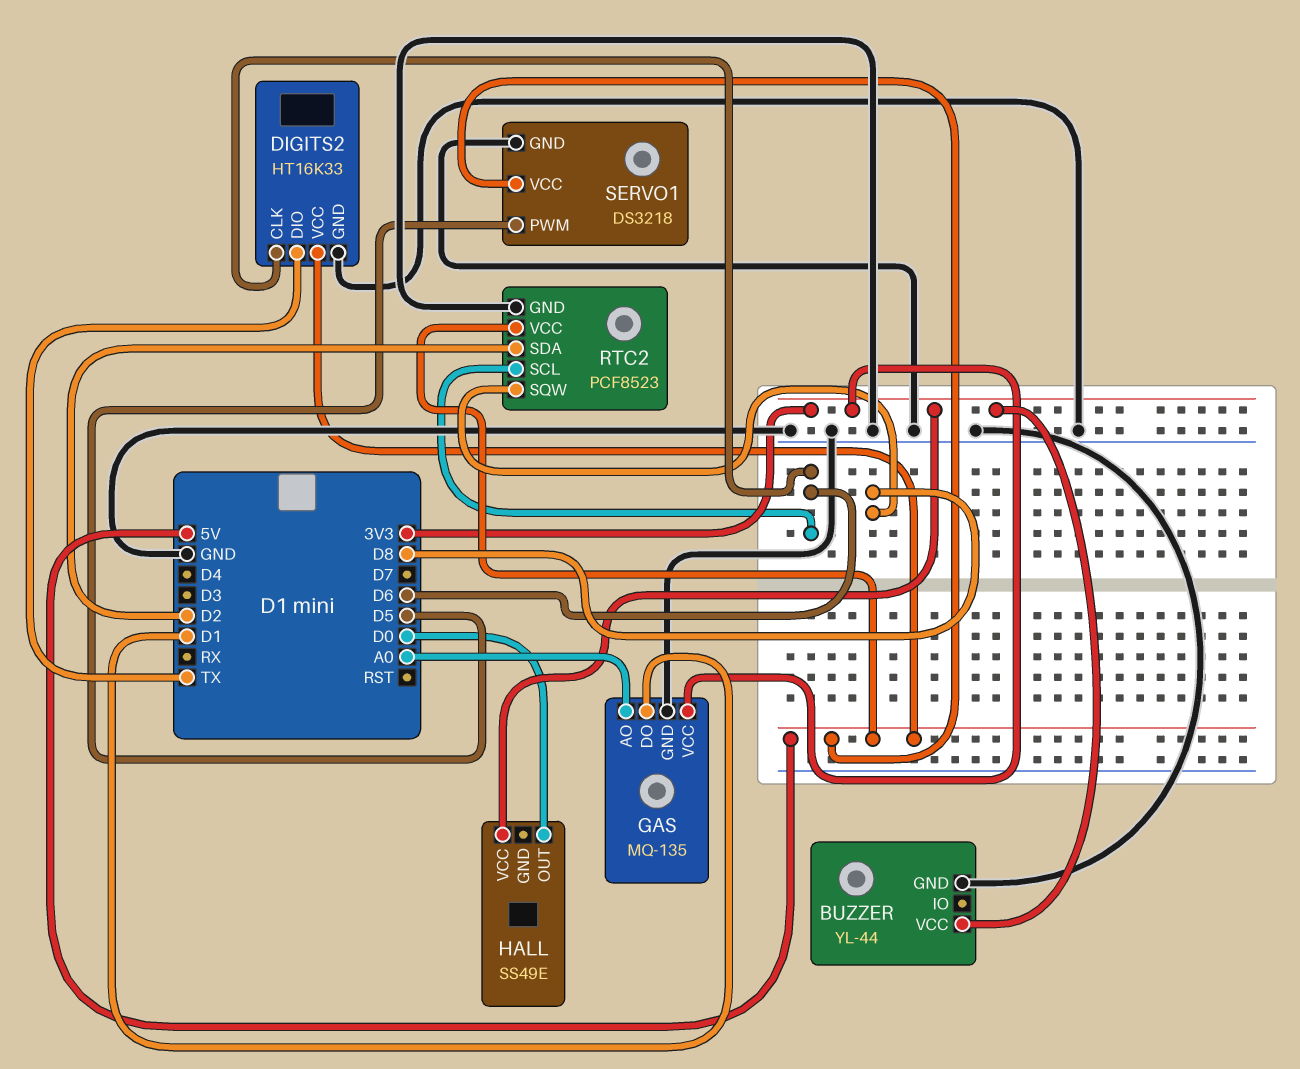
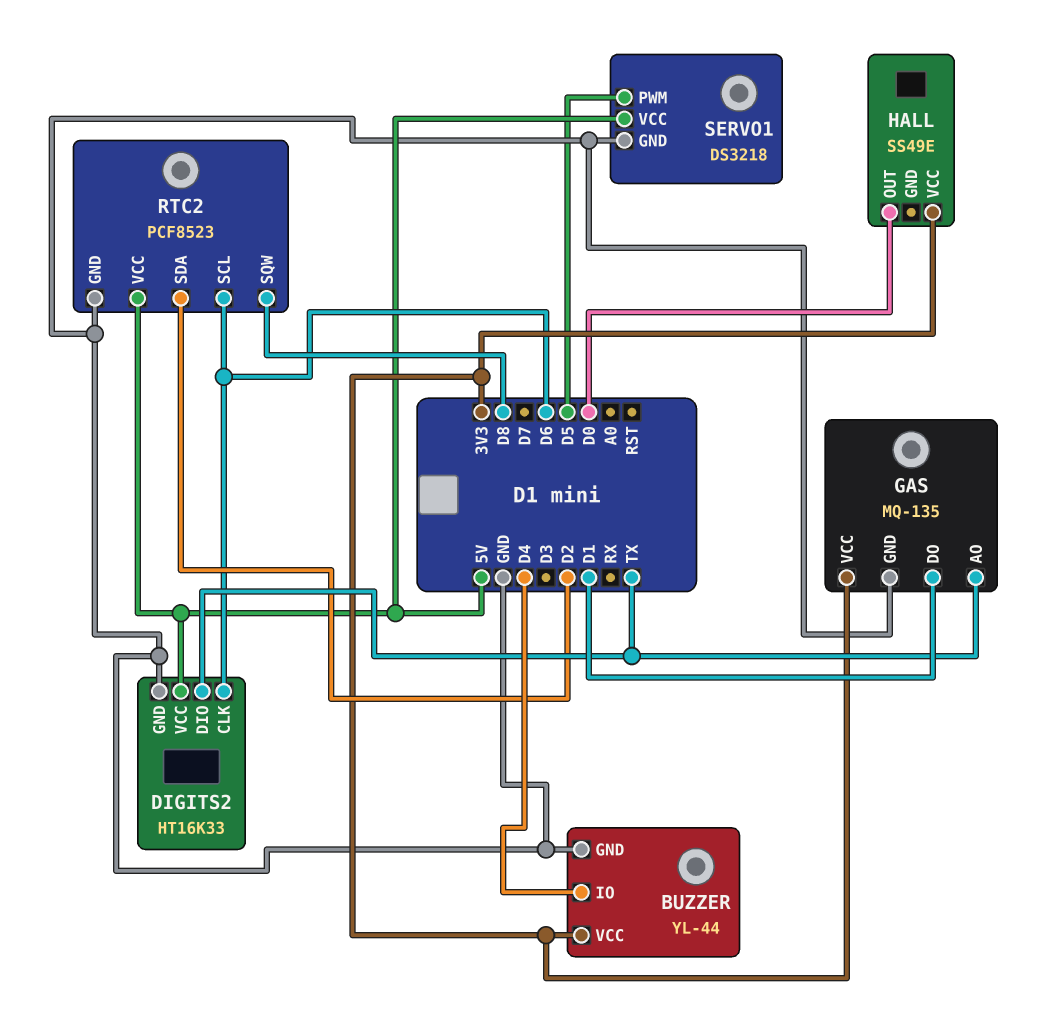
BUZZER pin IO: none -> D4
GAS pin AO: A0 -> TX

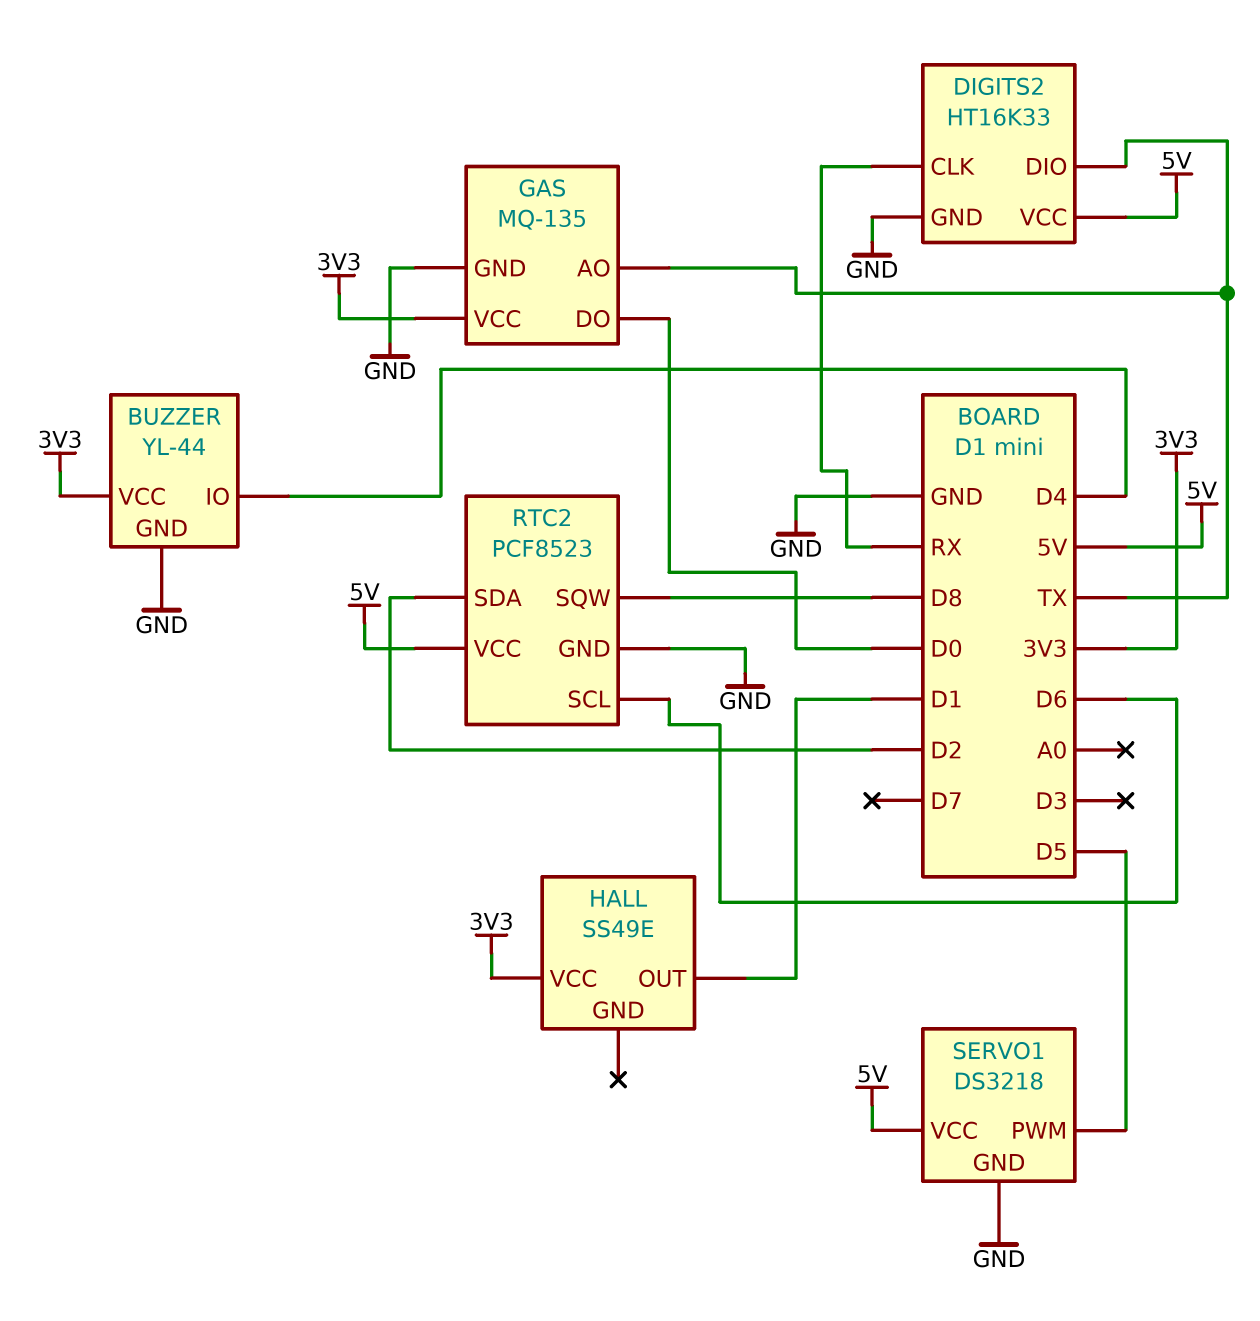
DIGITS2 pin CLK: D6 -> RX
GAS pin DO: D1 -> D0
HALL pin OUT: D0 -> D1

